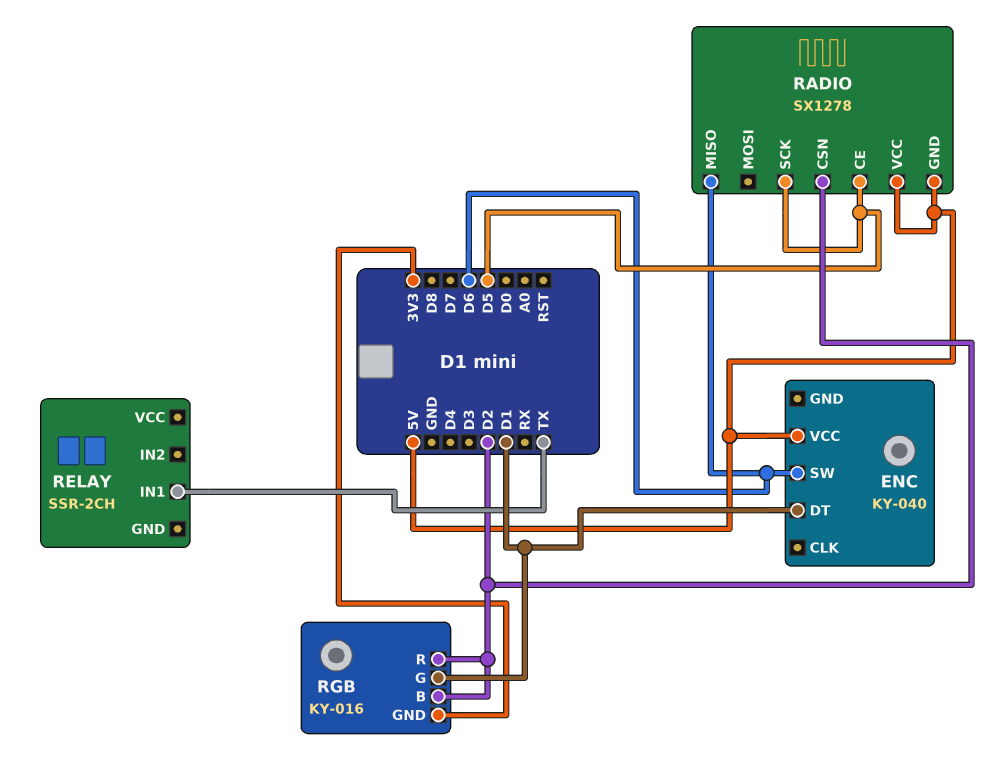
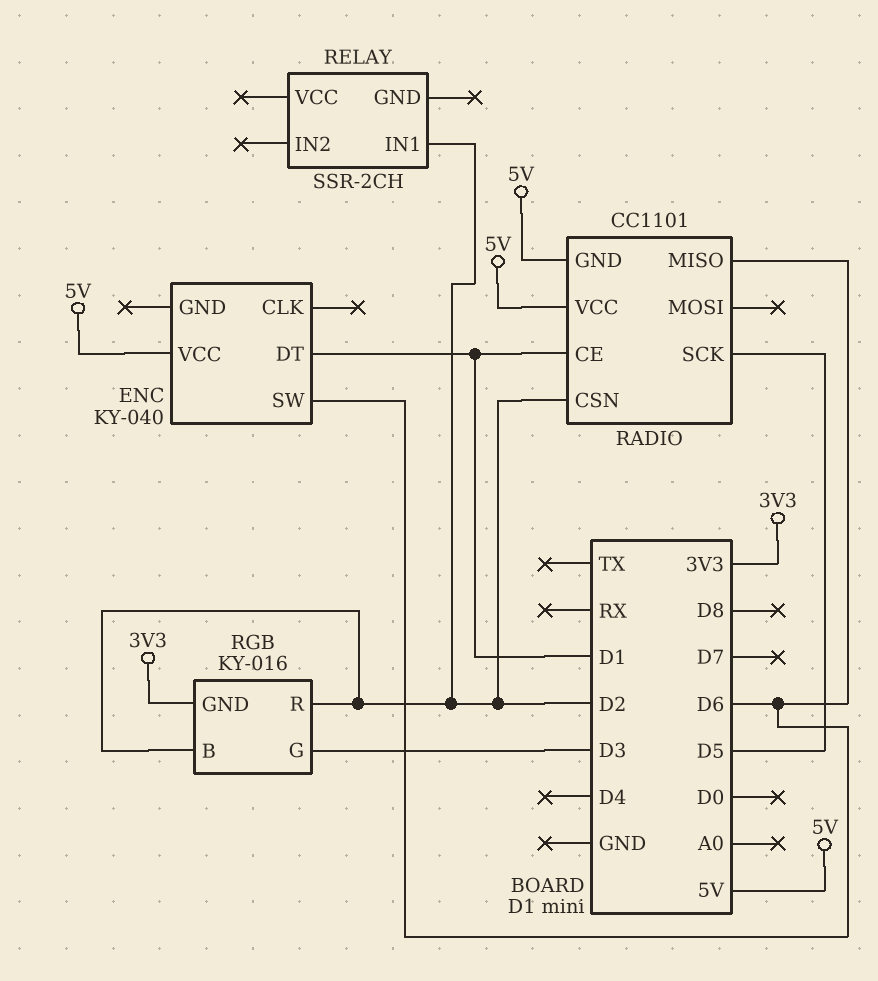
RADIO: SX1278 -> CC1101
RADIO pin CE: D5 -> D1
RELAY pin IN1: TX -> D2
RGB pin G: D1 -> D3

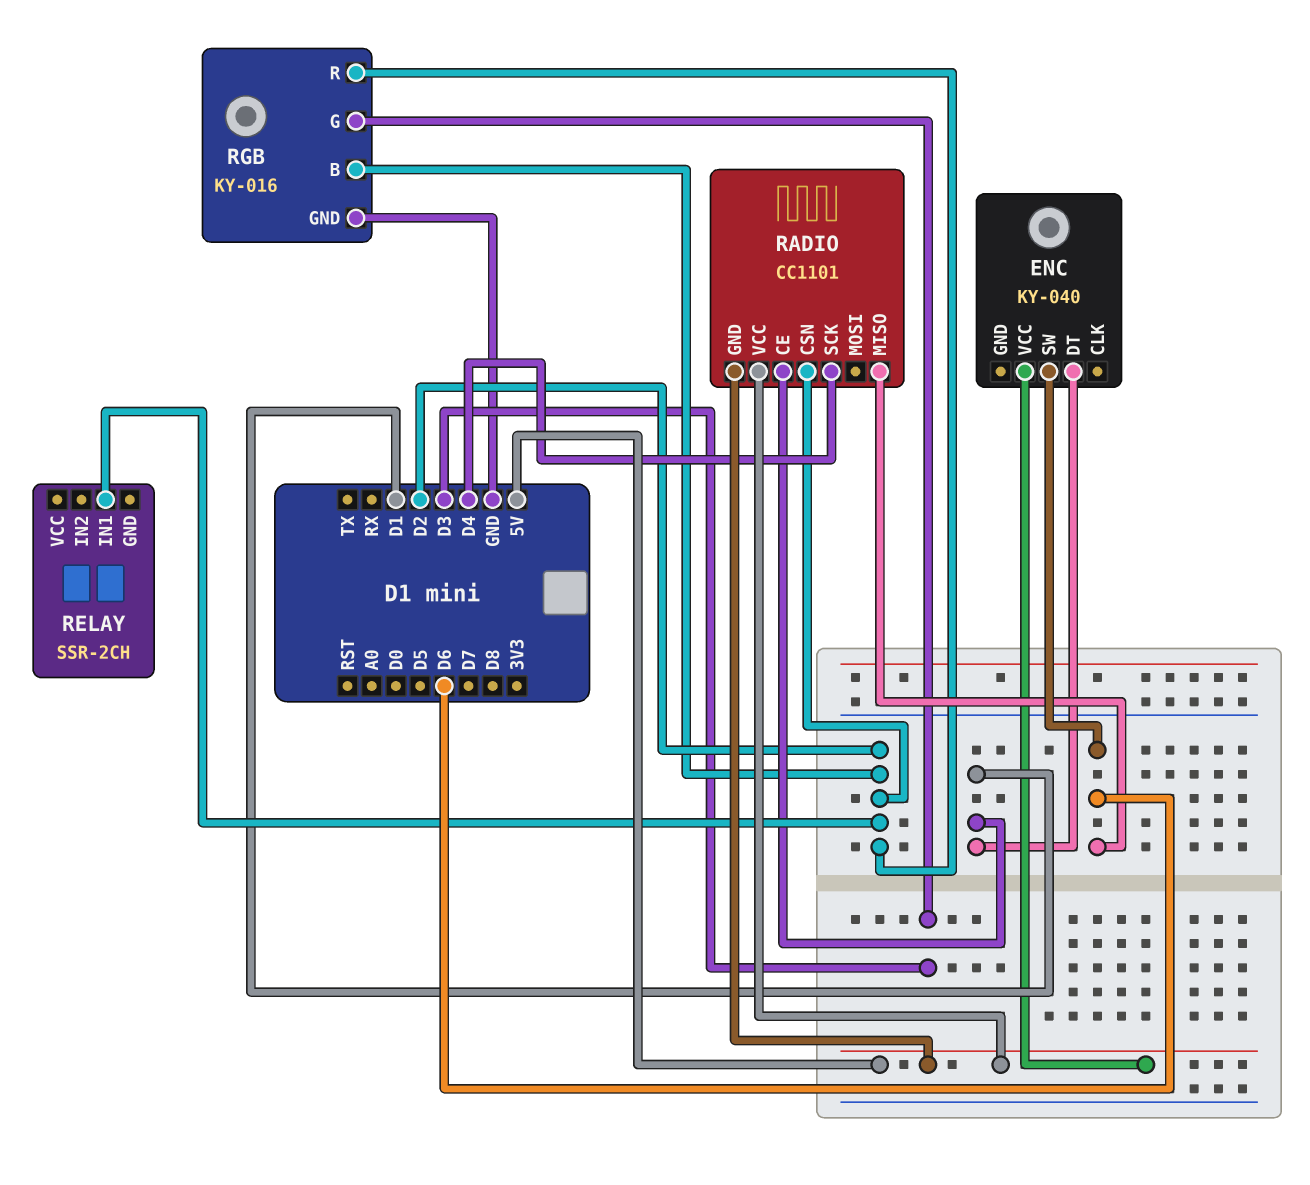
RADIO pin SCK: D5 -> D4
RGB pin GND: 3V3 -> GND

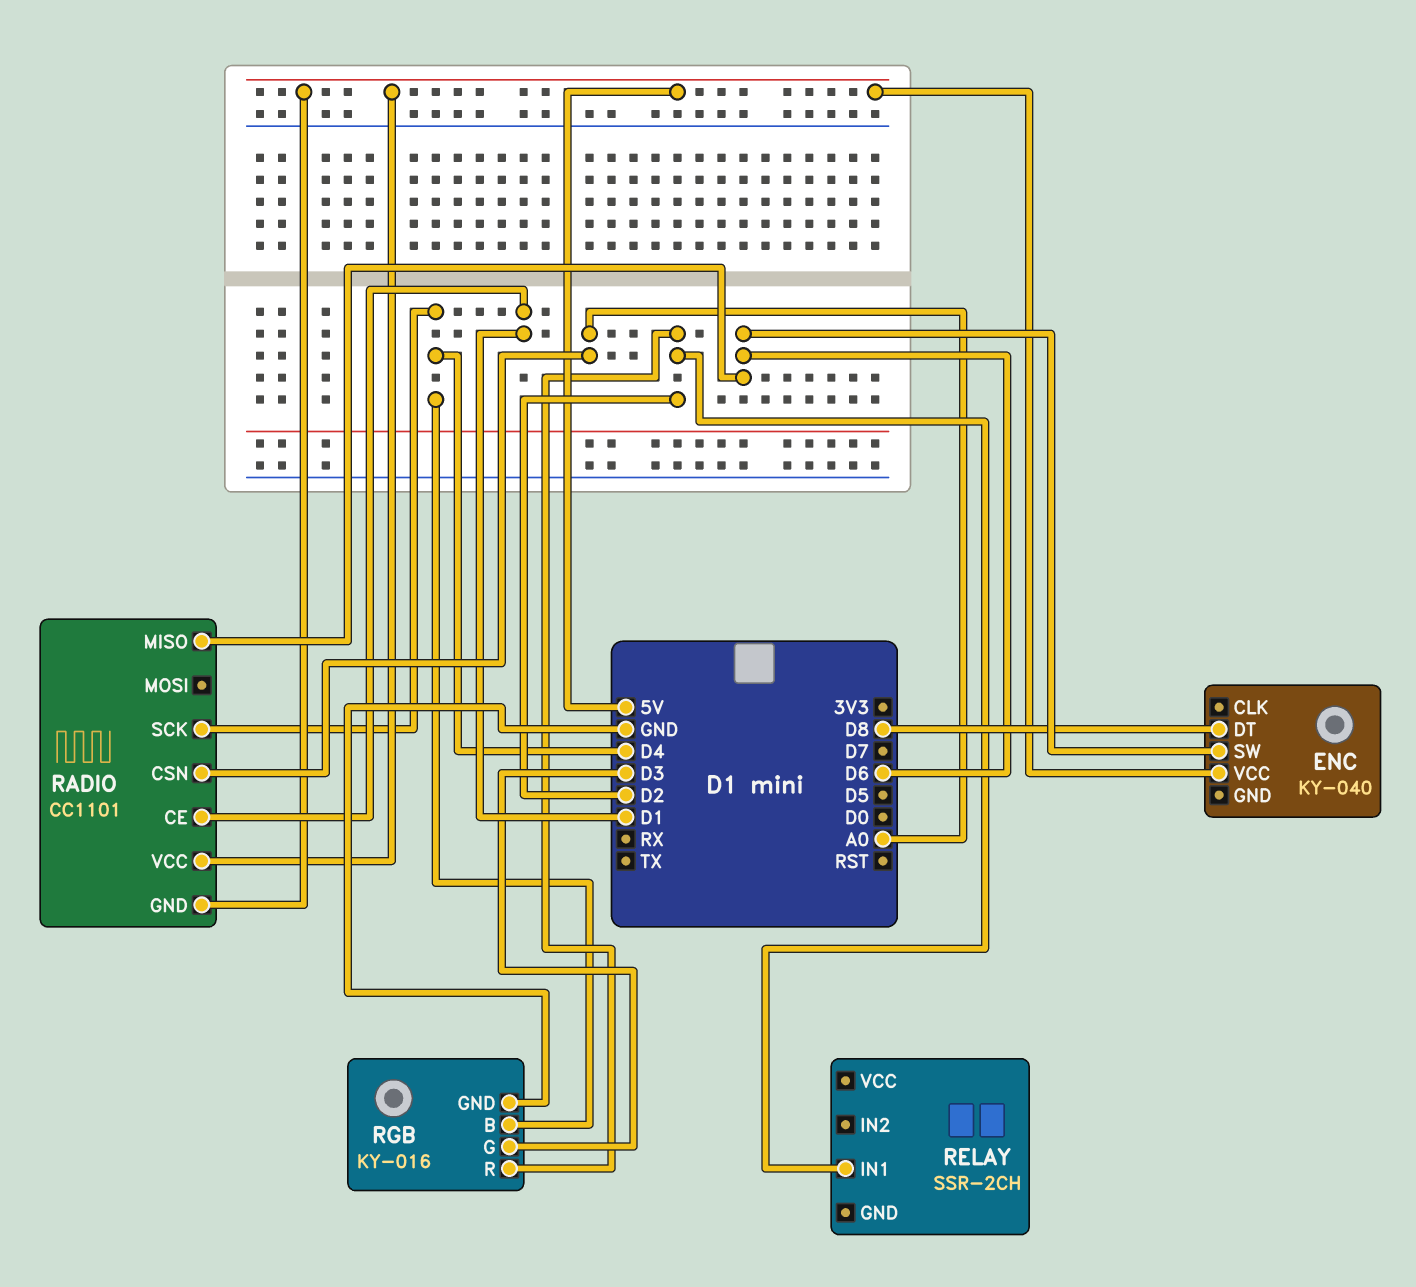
ENC pin DT: D1 -> D8
RADIO pin CSN: D2 -> A0
RGB pin B: D2 -> D4

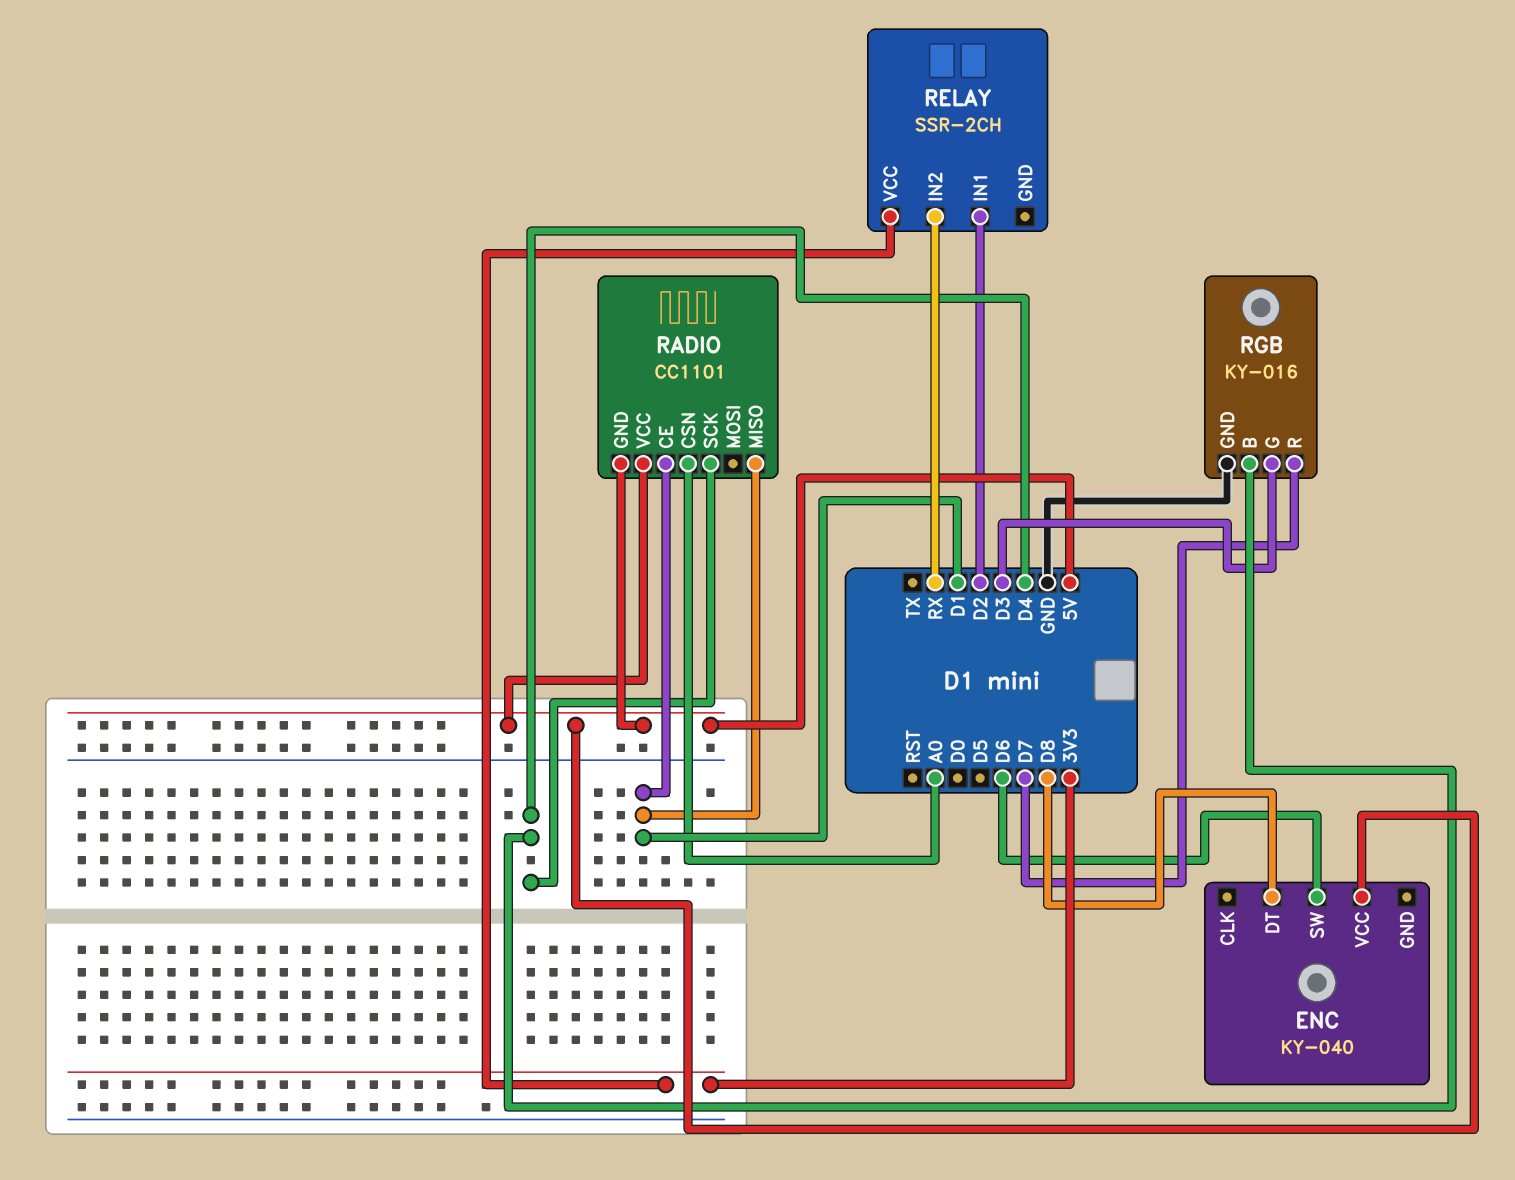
RADIO pin MISO: D6 -> D1
RELAY pin IN2: none -> RX
RELAY pin VCC: none -> 3V3
RGB pin R: D2 -> D7

